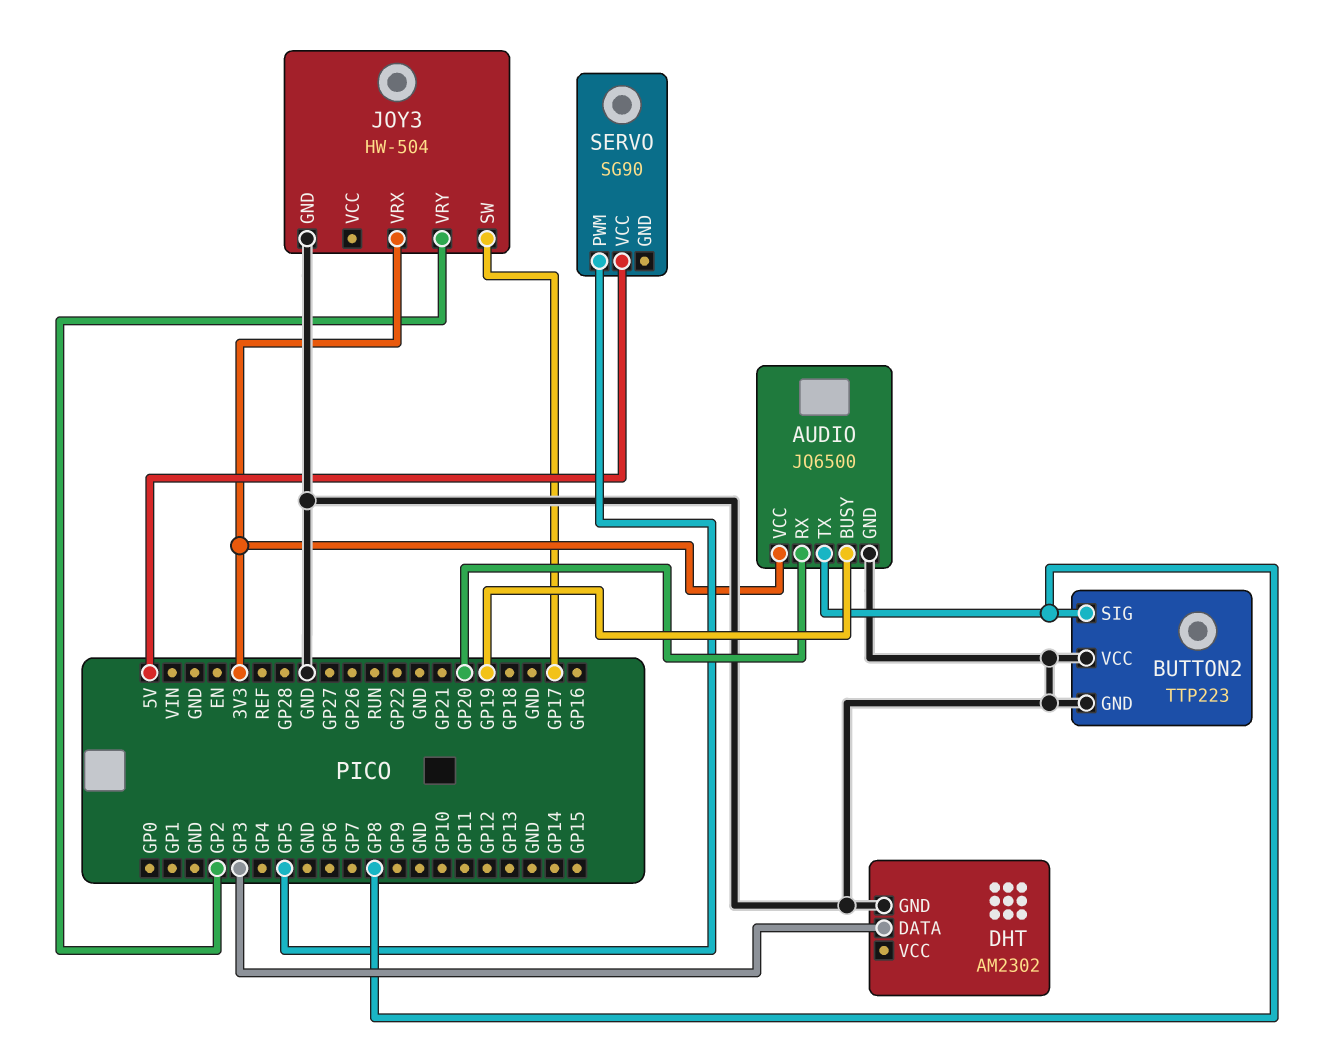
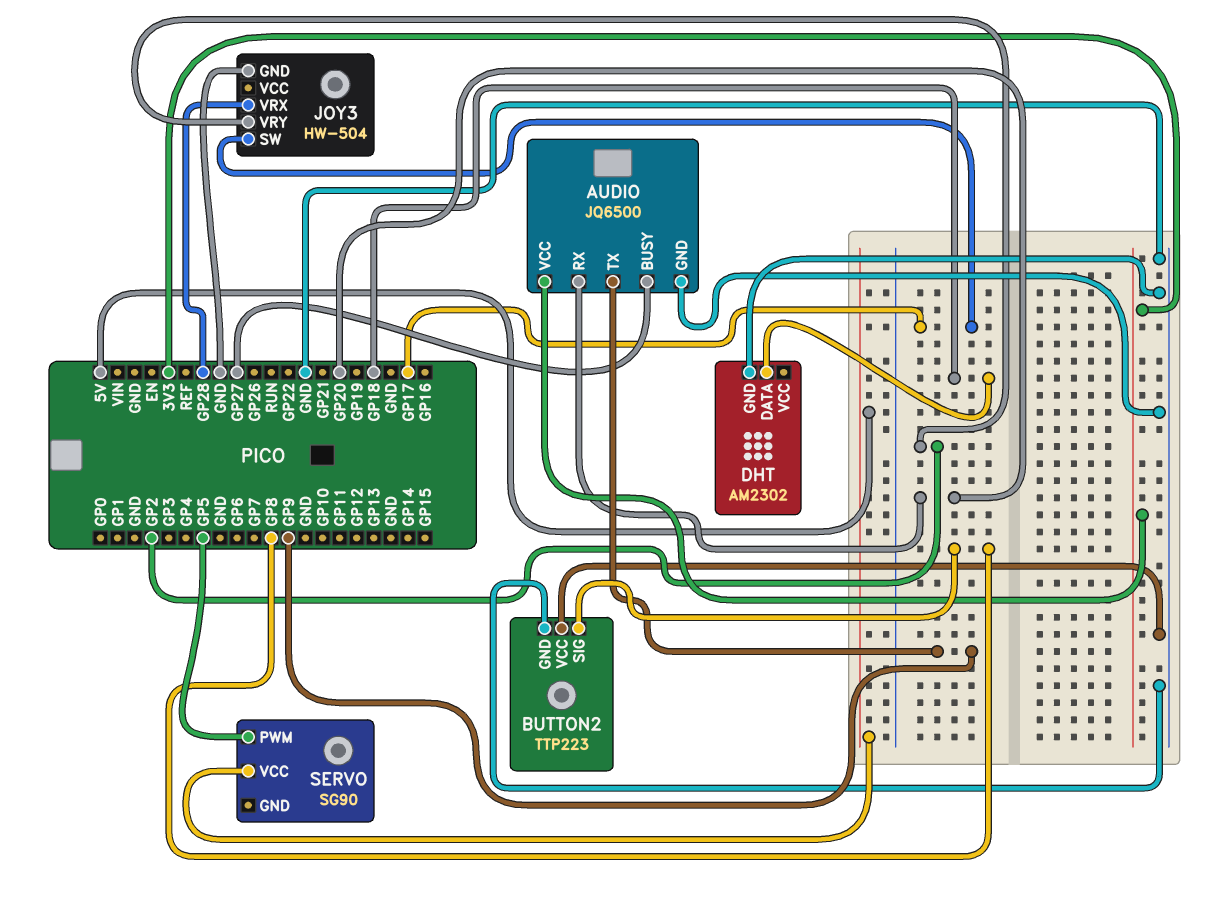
AUDIO pin BUSY: GP19 -> GP27
AUDIO pin TX: GP8 -> GP9
DHT pin DATA: GP3 -> GP18
JOY3 pin VRX: 3V3 -> GP28

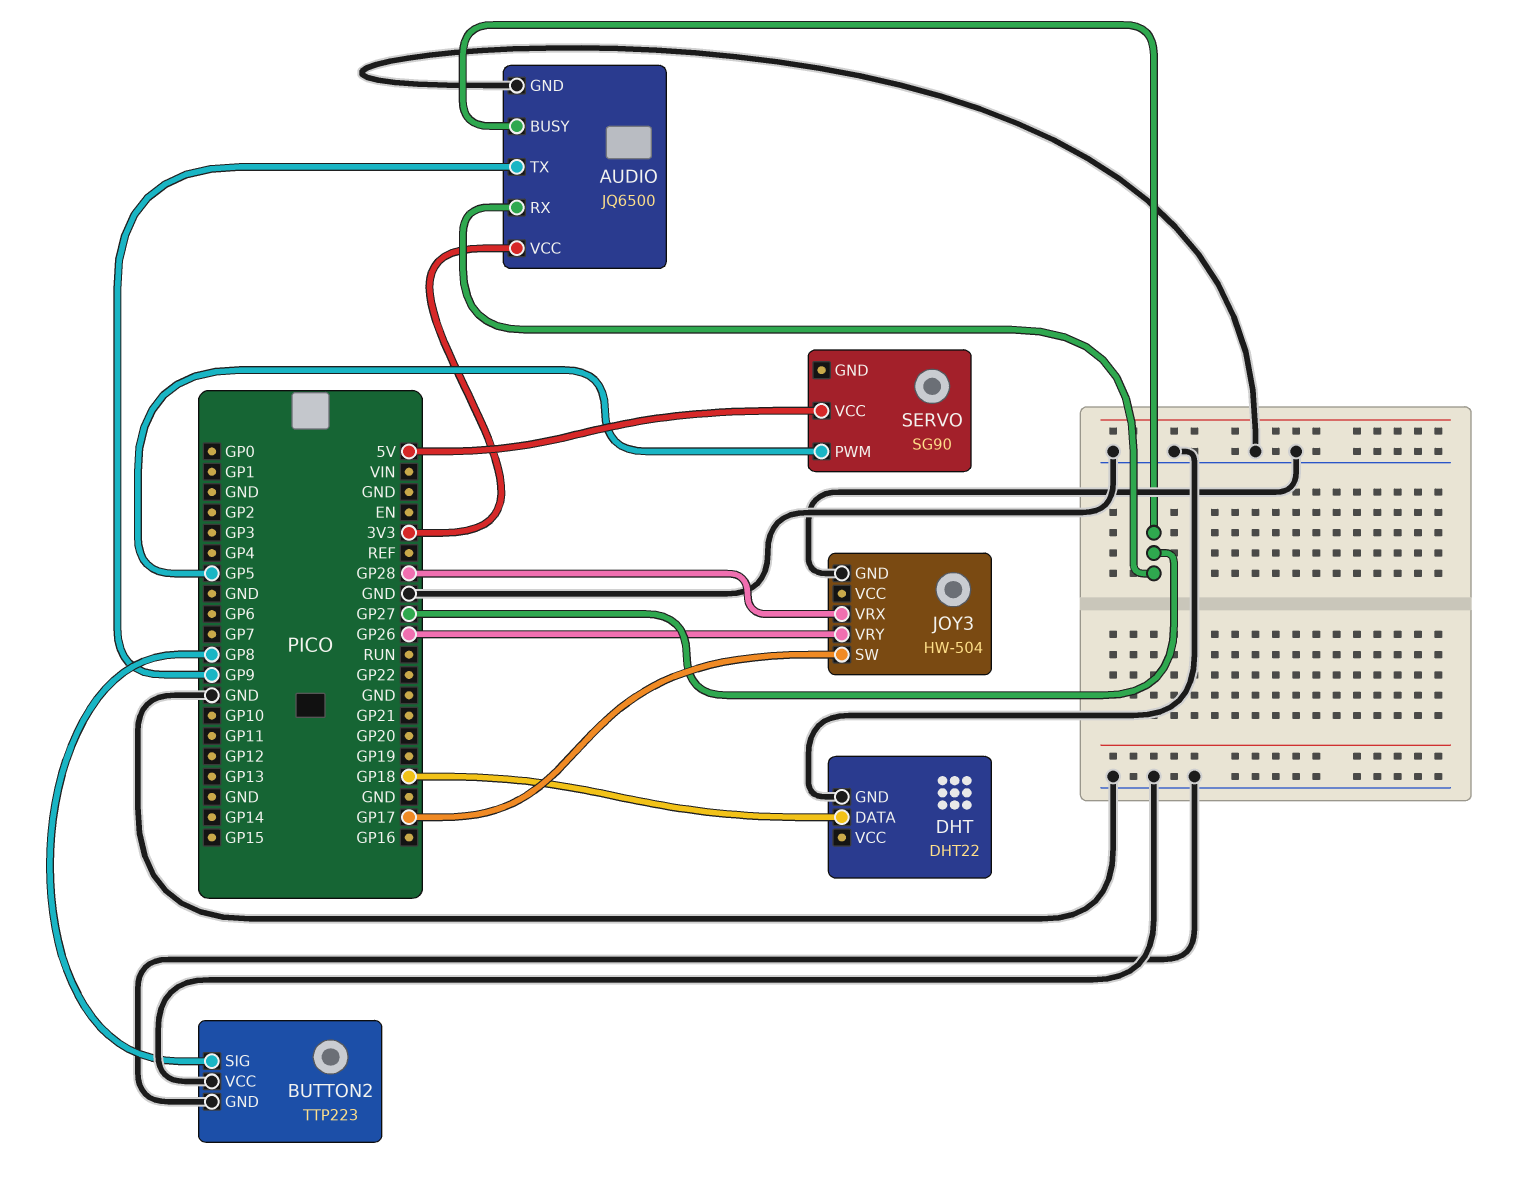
AUDIO pin RX: GP20 -> GP27
DHT: AM2302 -> DHT22
JOY3 pin VRY: GP2 -> GP26

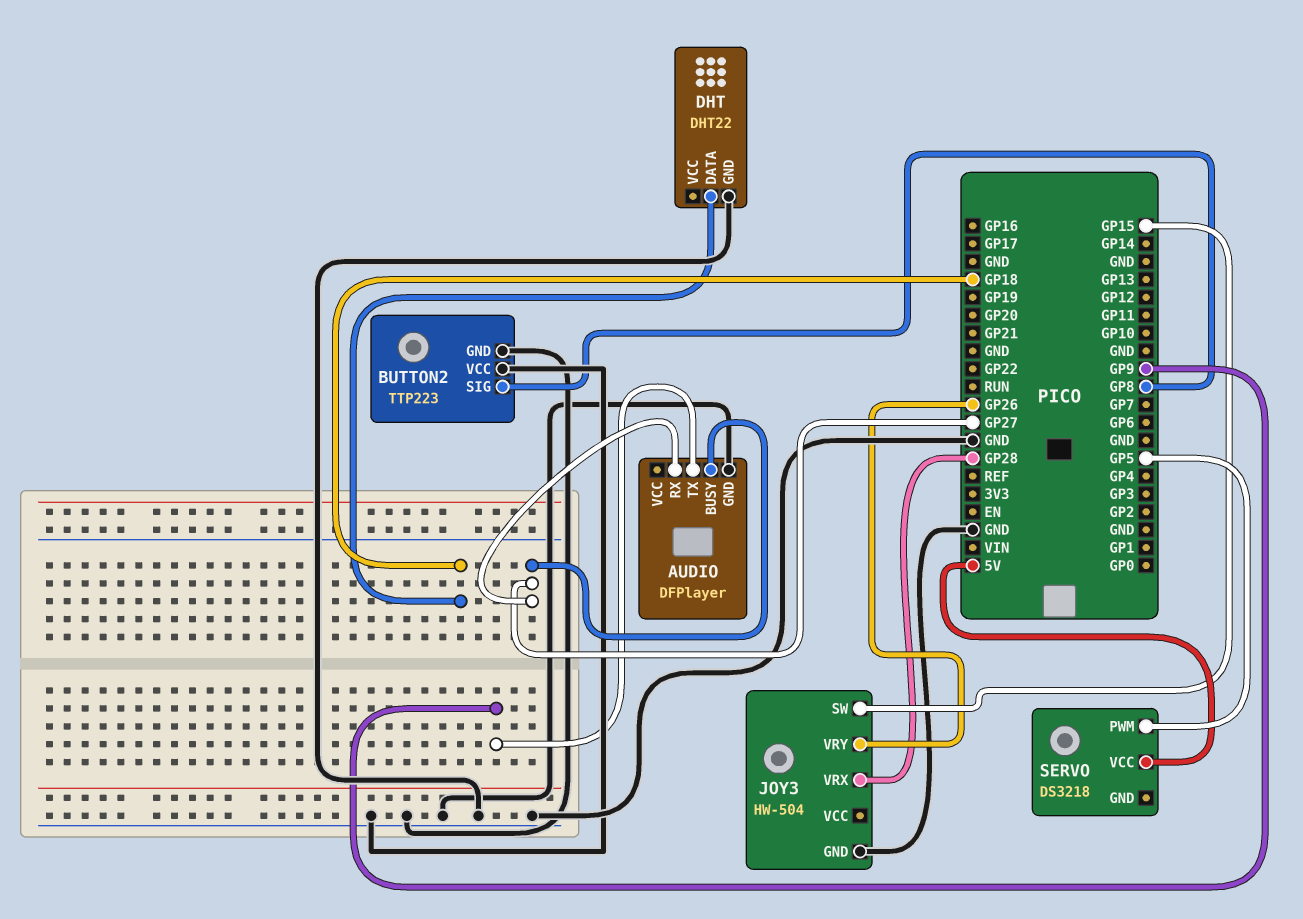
AUDIO: JQ6500 -> DFPlayer
AUDIO pin VCC: 3V3 -> none
JOY3 pin SW: GP17 -> GP15
SERVO: SG90 -> DS3218

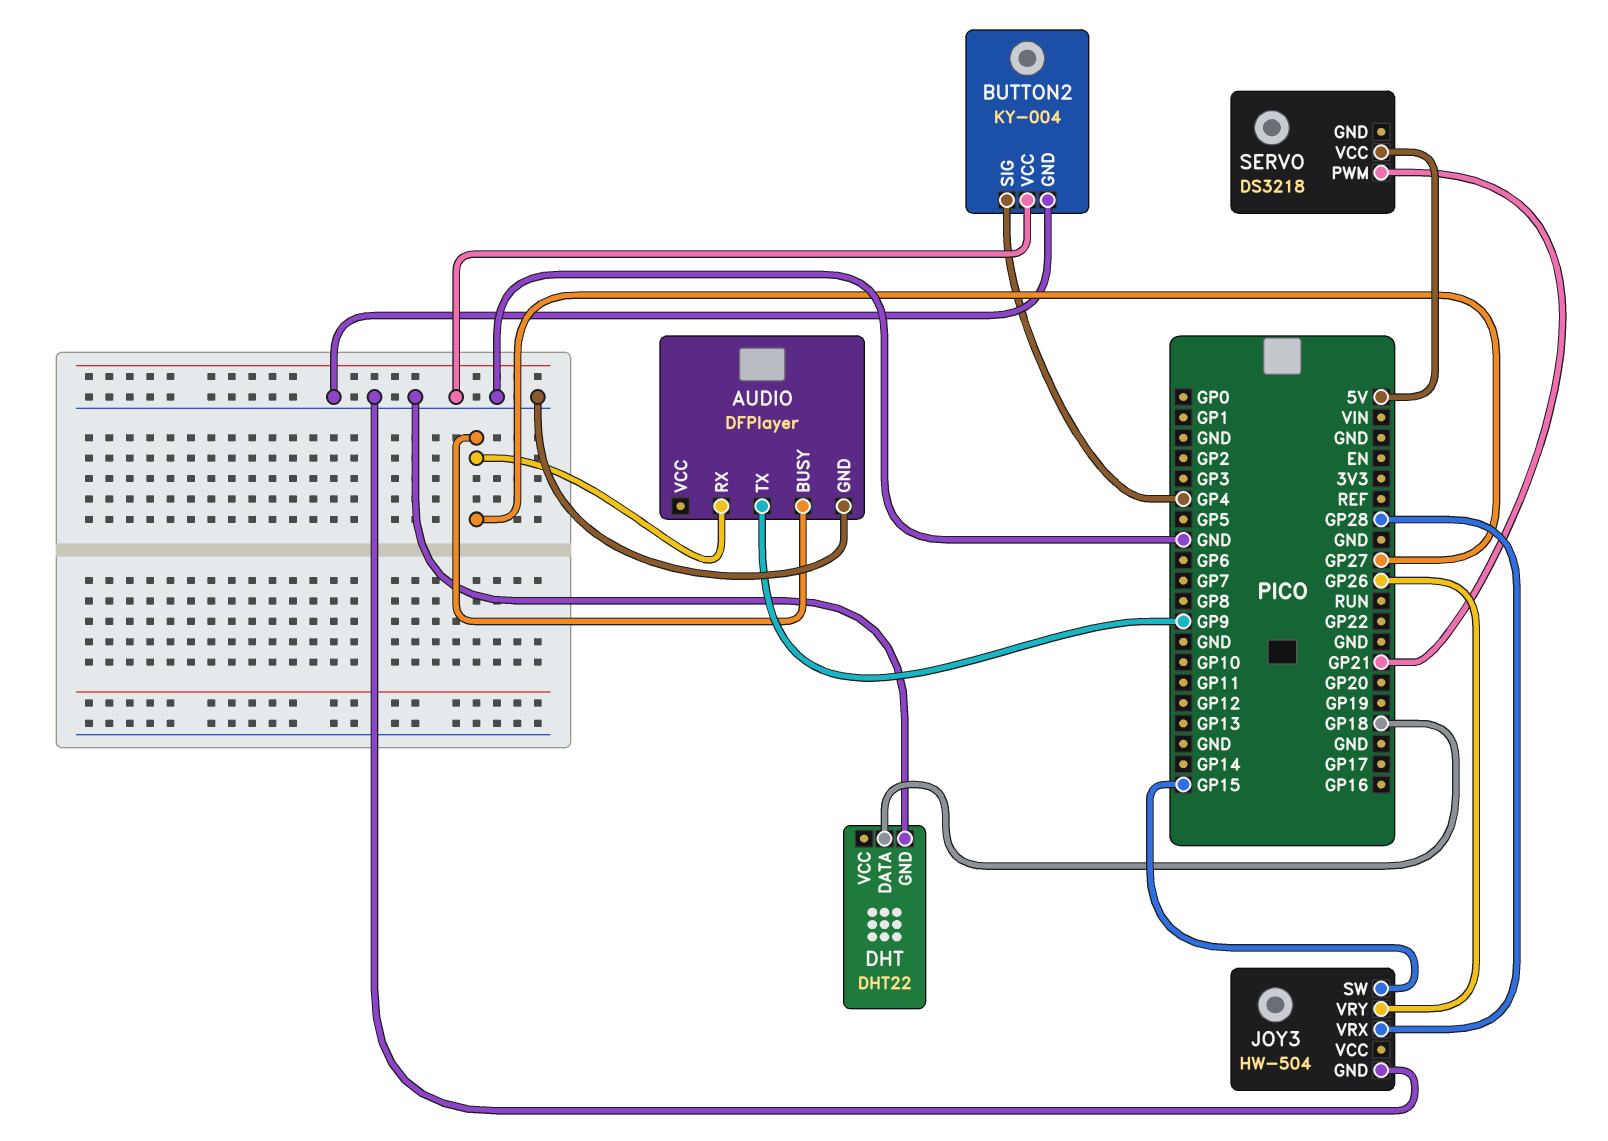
BUTTON2: TTP223 -> KY-004
BUTTON2 pin SIG: GP8 -> GP4
SERVO pin PWM: GP5 -> GP21

